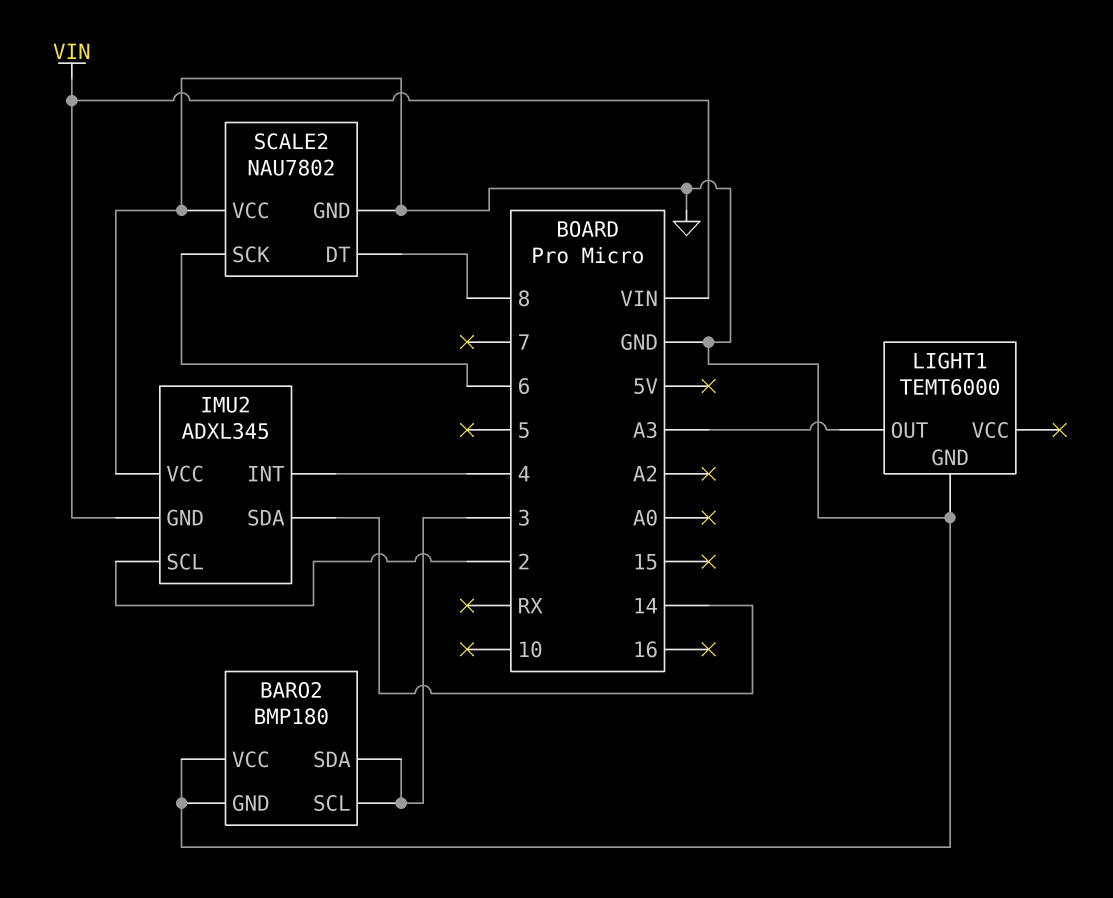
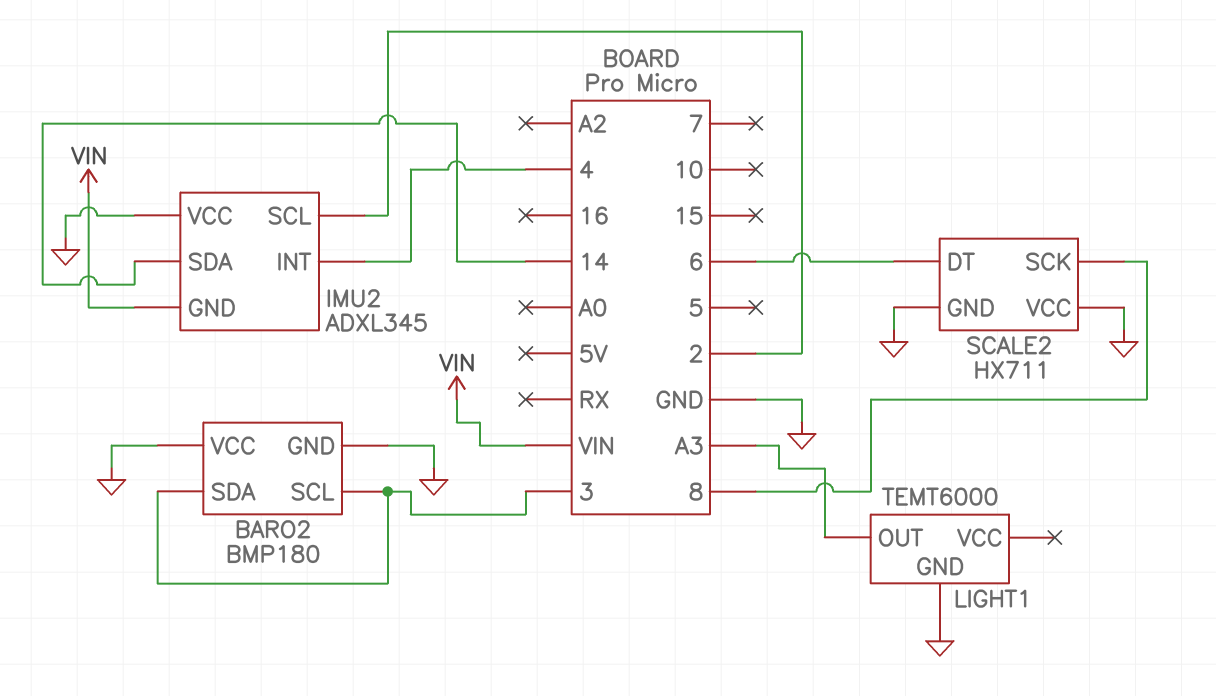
SCALE2: NAU7802 -> HX711
SCALE2 pin DT: 8 -> 6
SCALE2 pin SCK: 6 -> 8

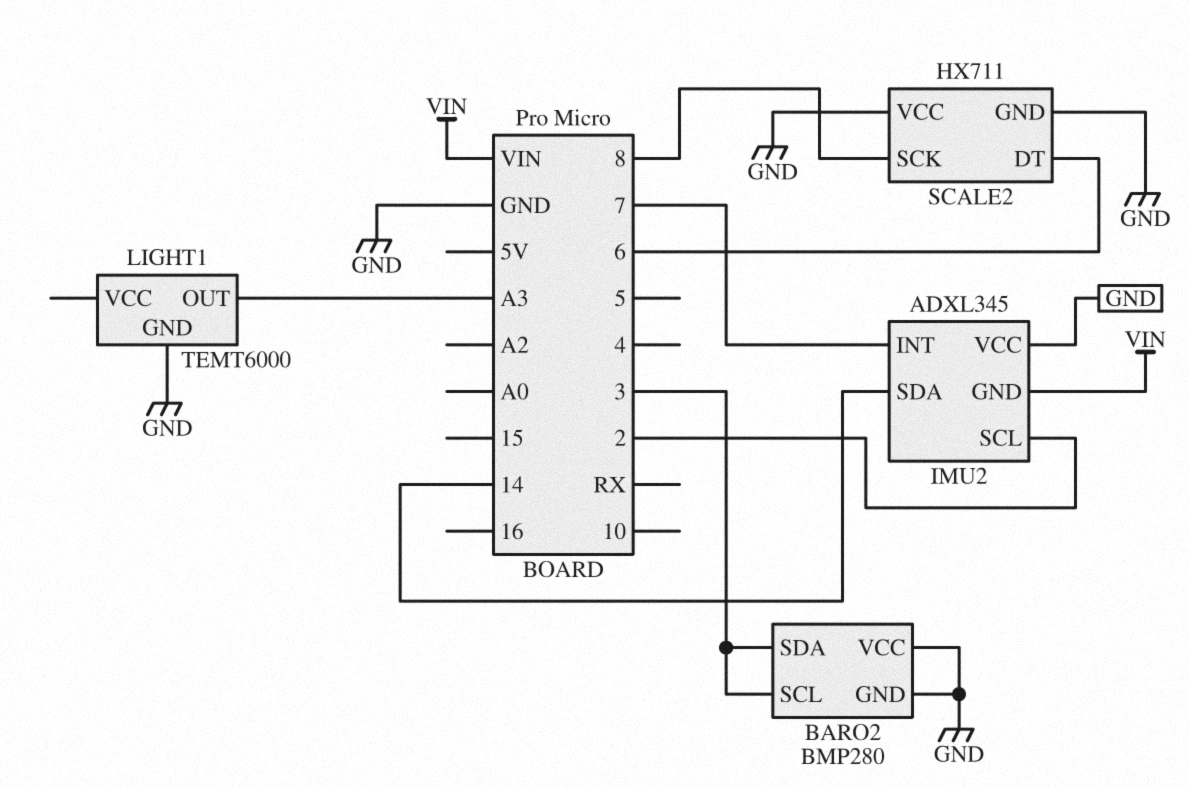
BARO2: BMP180 -> BMP280
IMU2 pin INT: 4 -> 7

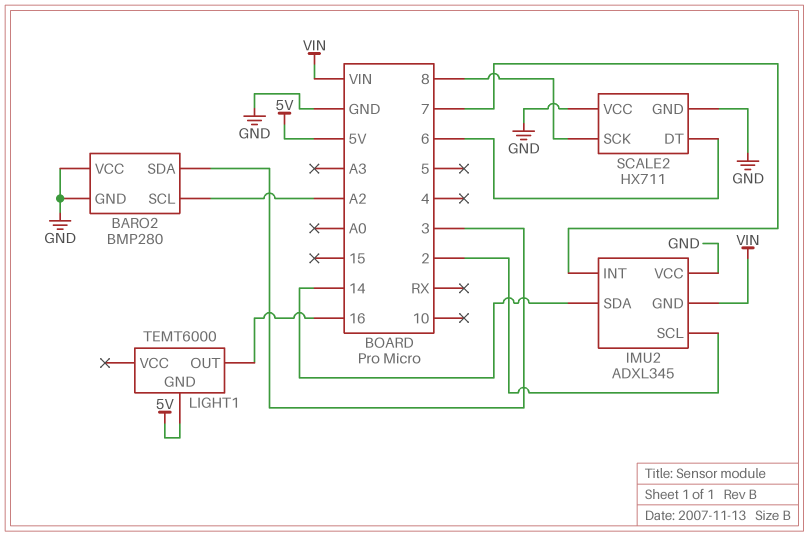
BARO2 pin SCL: 3 -> A2
LIGHT1 pin GND: GND -> 5V
LIGHT1 pin OUT: A3 -> 16

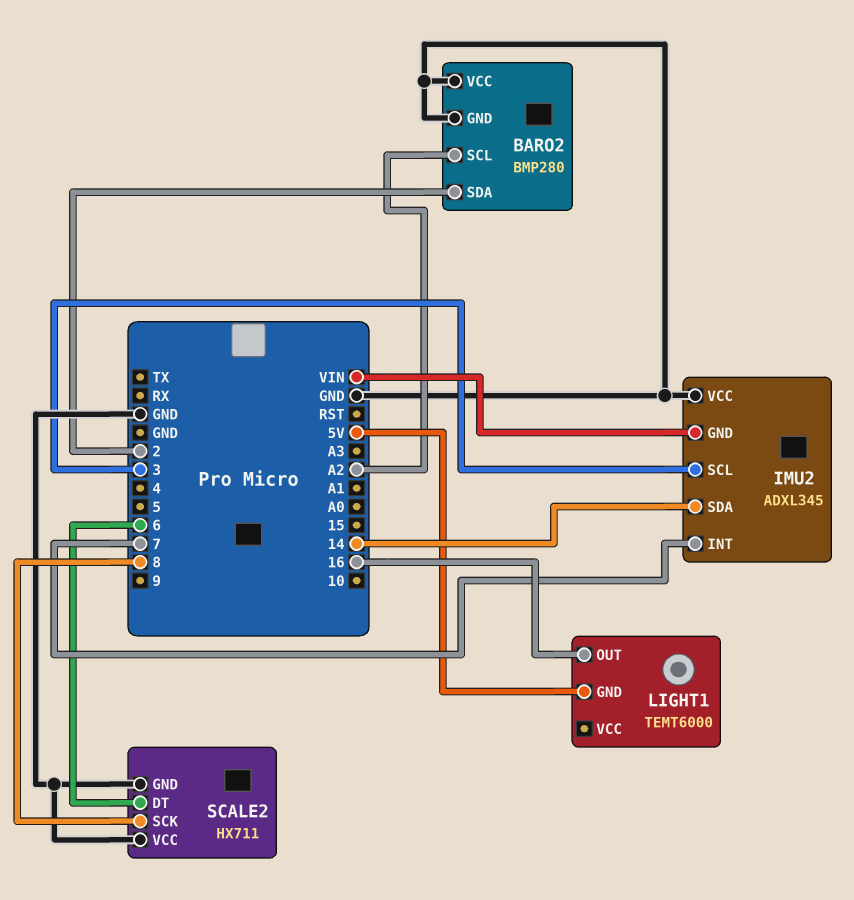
BARO2 pin SDA: 3 -> 2
IMU2 pin SCL: 2 -> 3

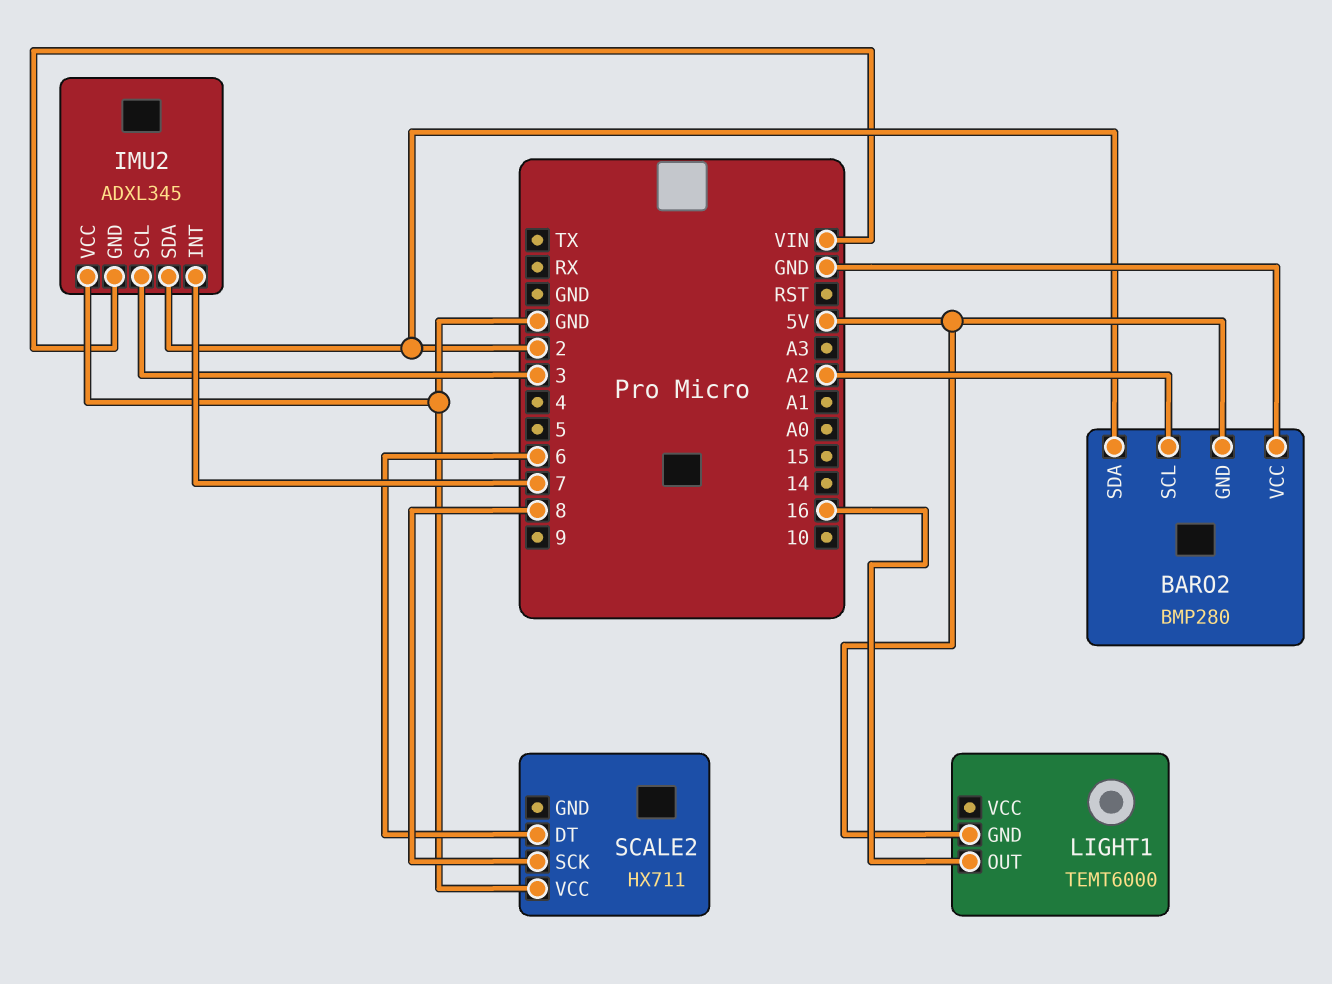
BARO2 pin GND: GND -> 5V
IMU2 pin SDA: 14 -> 2
SCALE2 pin GND: GND -> none

